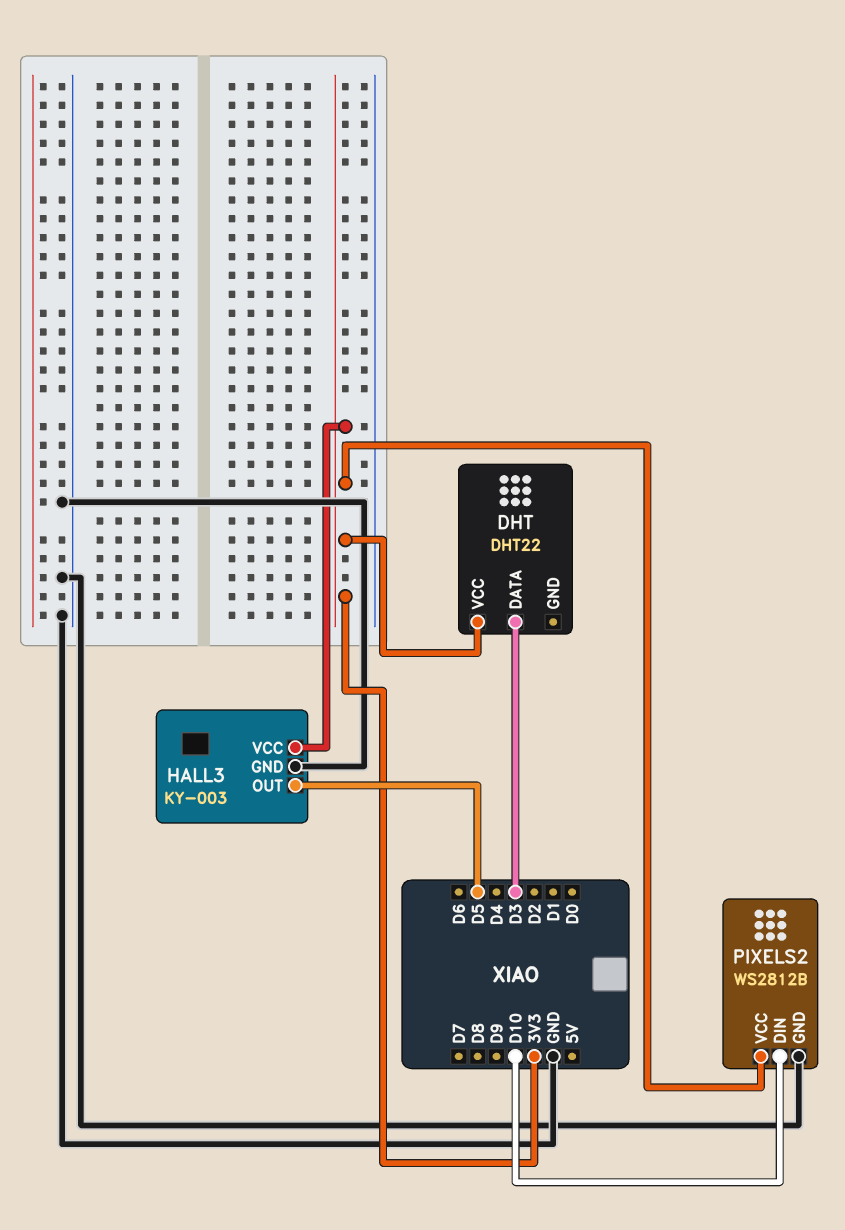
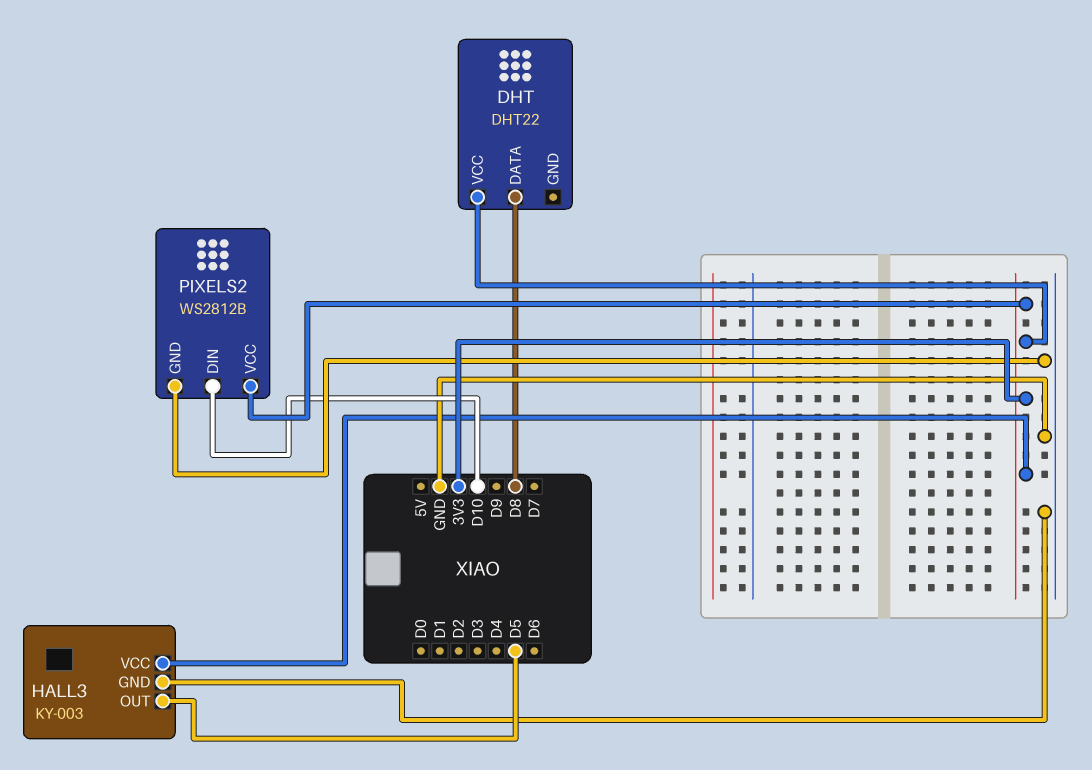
DHT pin DATA: D3 -> D8

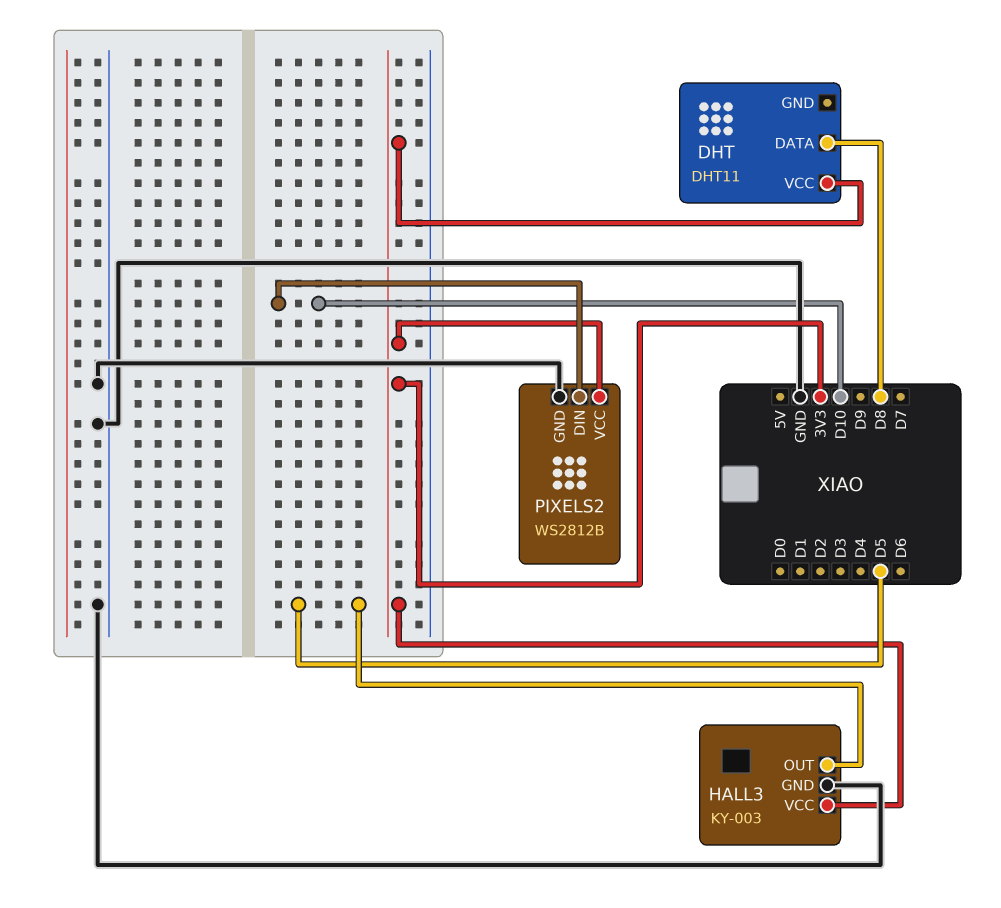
DHT: DHT22 -> DHT11

